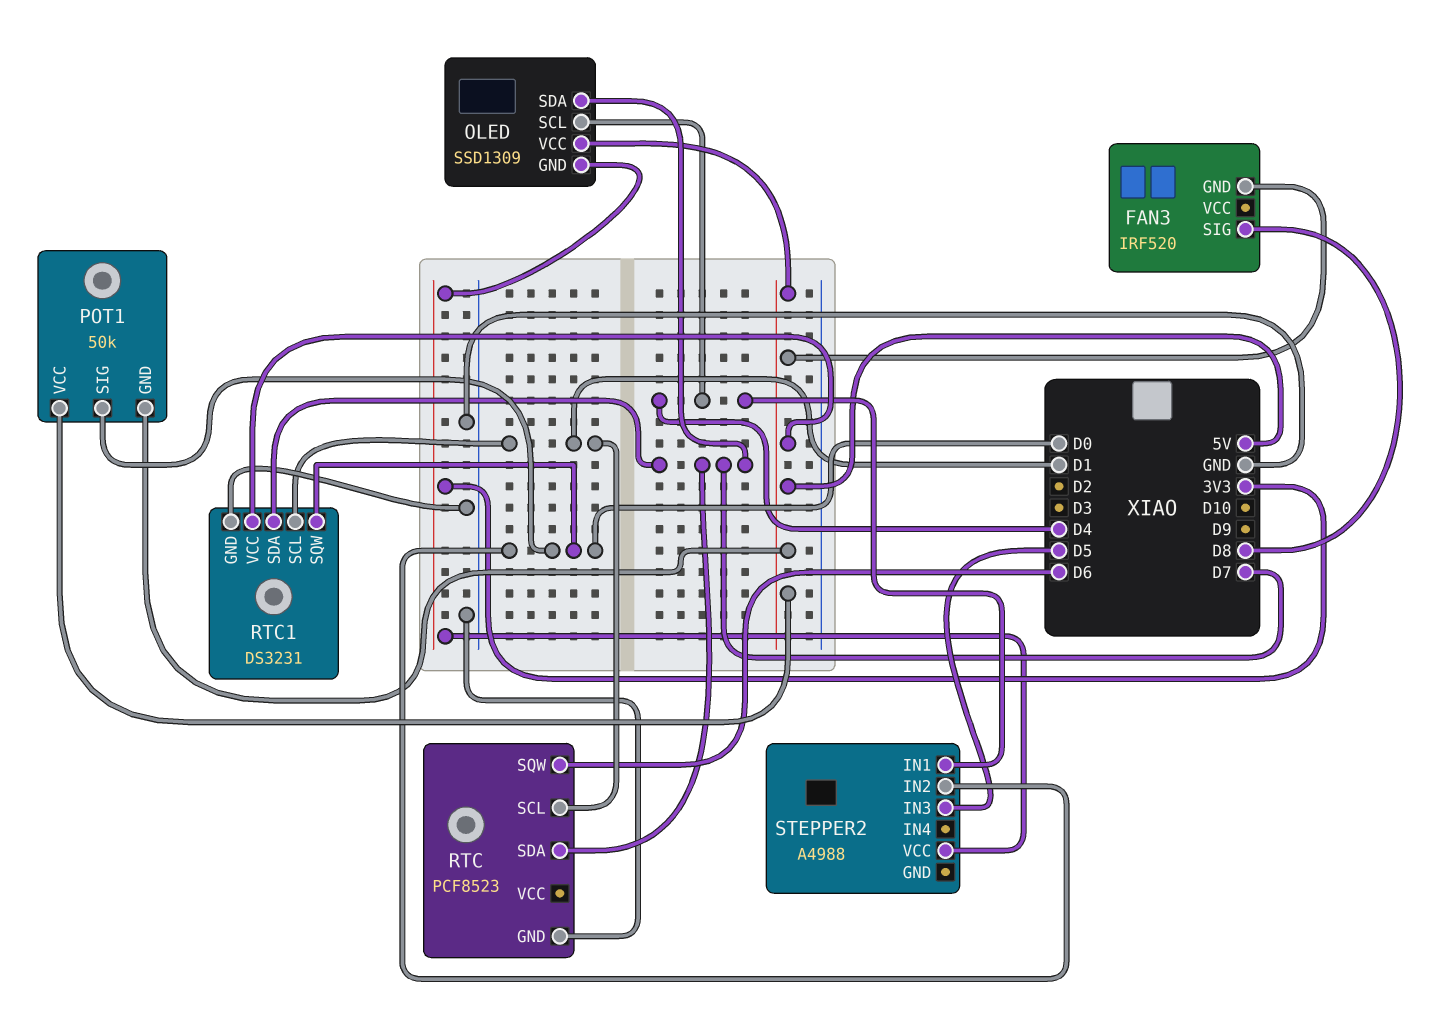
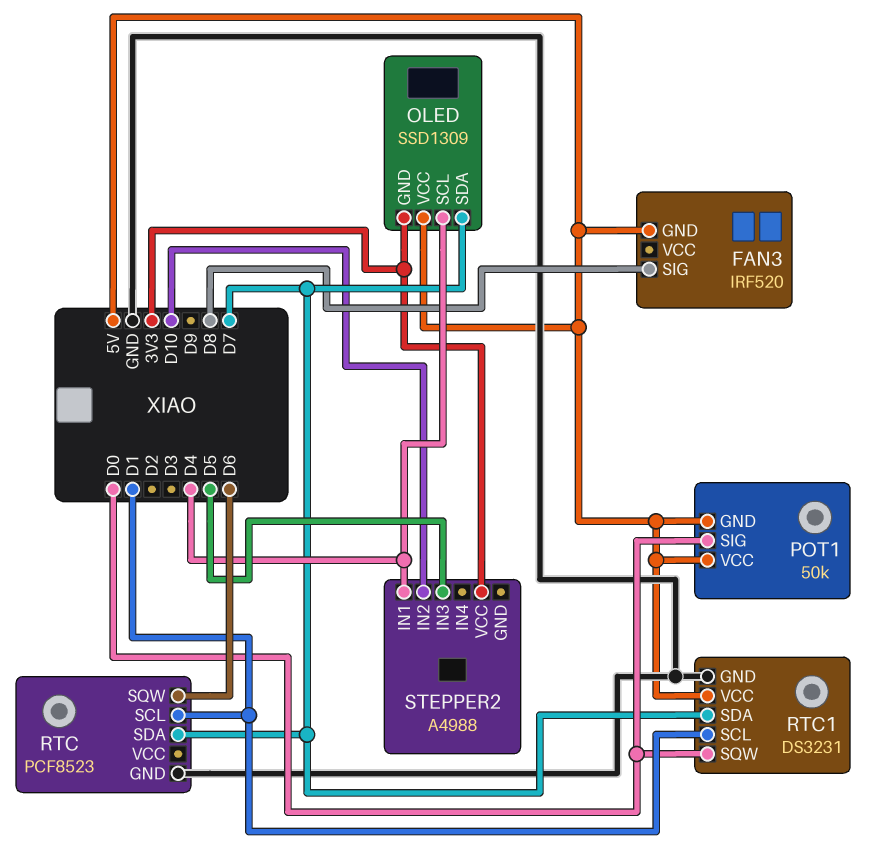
STEPPER2 pin IN2: D0 -> D10

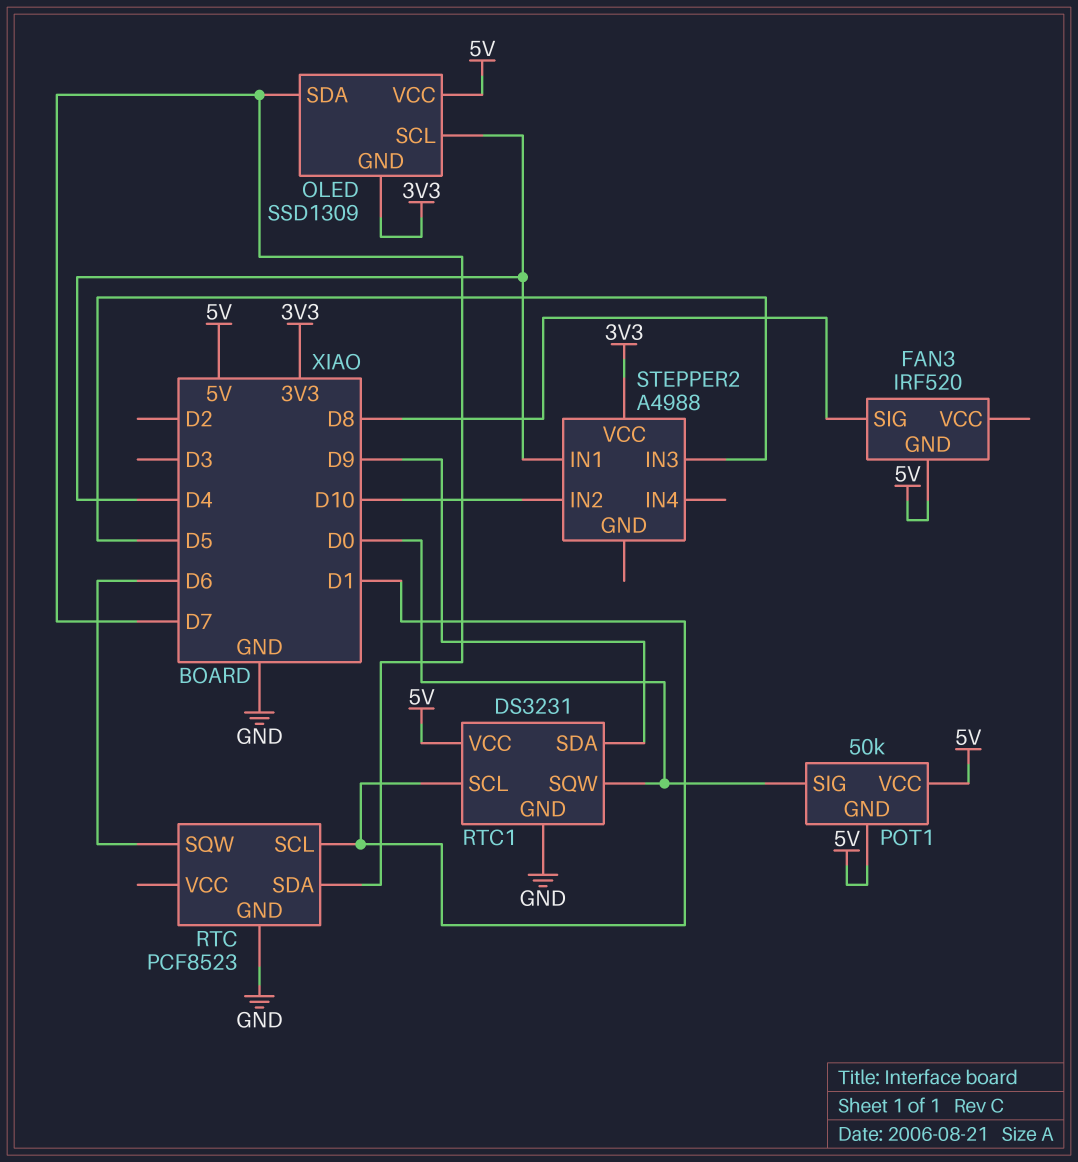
RTC1 pin SDA: D7 -> D9

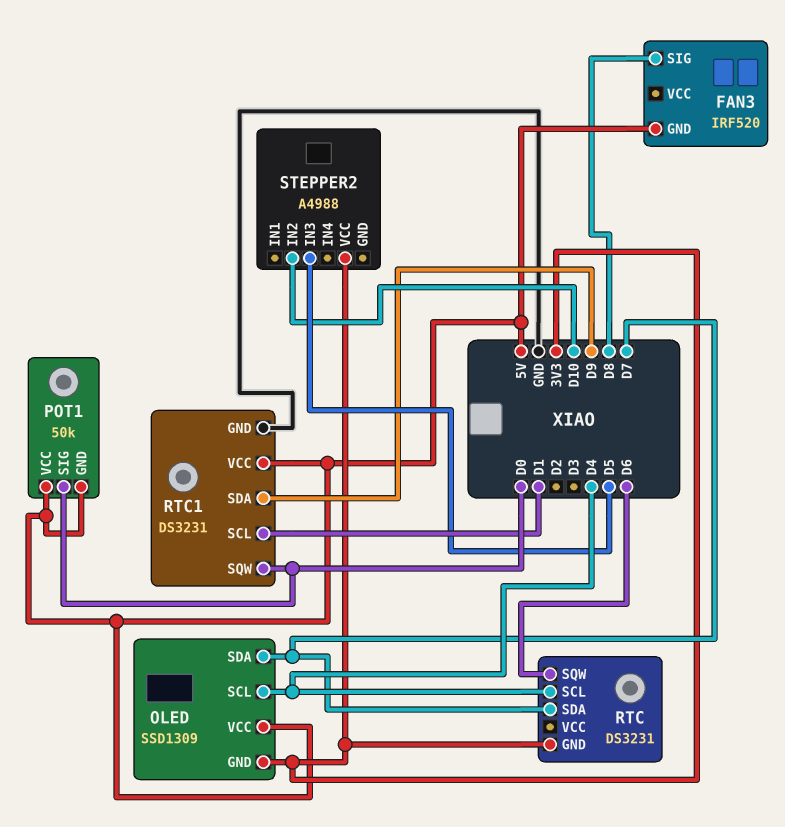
RTC: PCF8523 -> DS3231
RTC pin GND: GND -> 3V3
RTC pin SCL: D1 -> D4
STEPPER2 pin IN1: D4 -> none

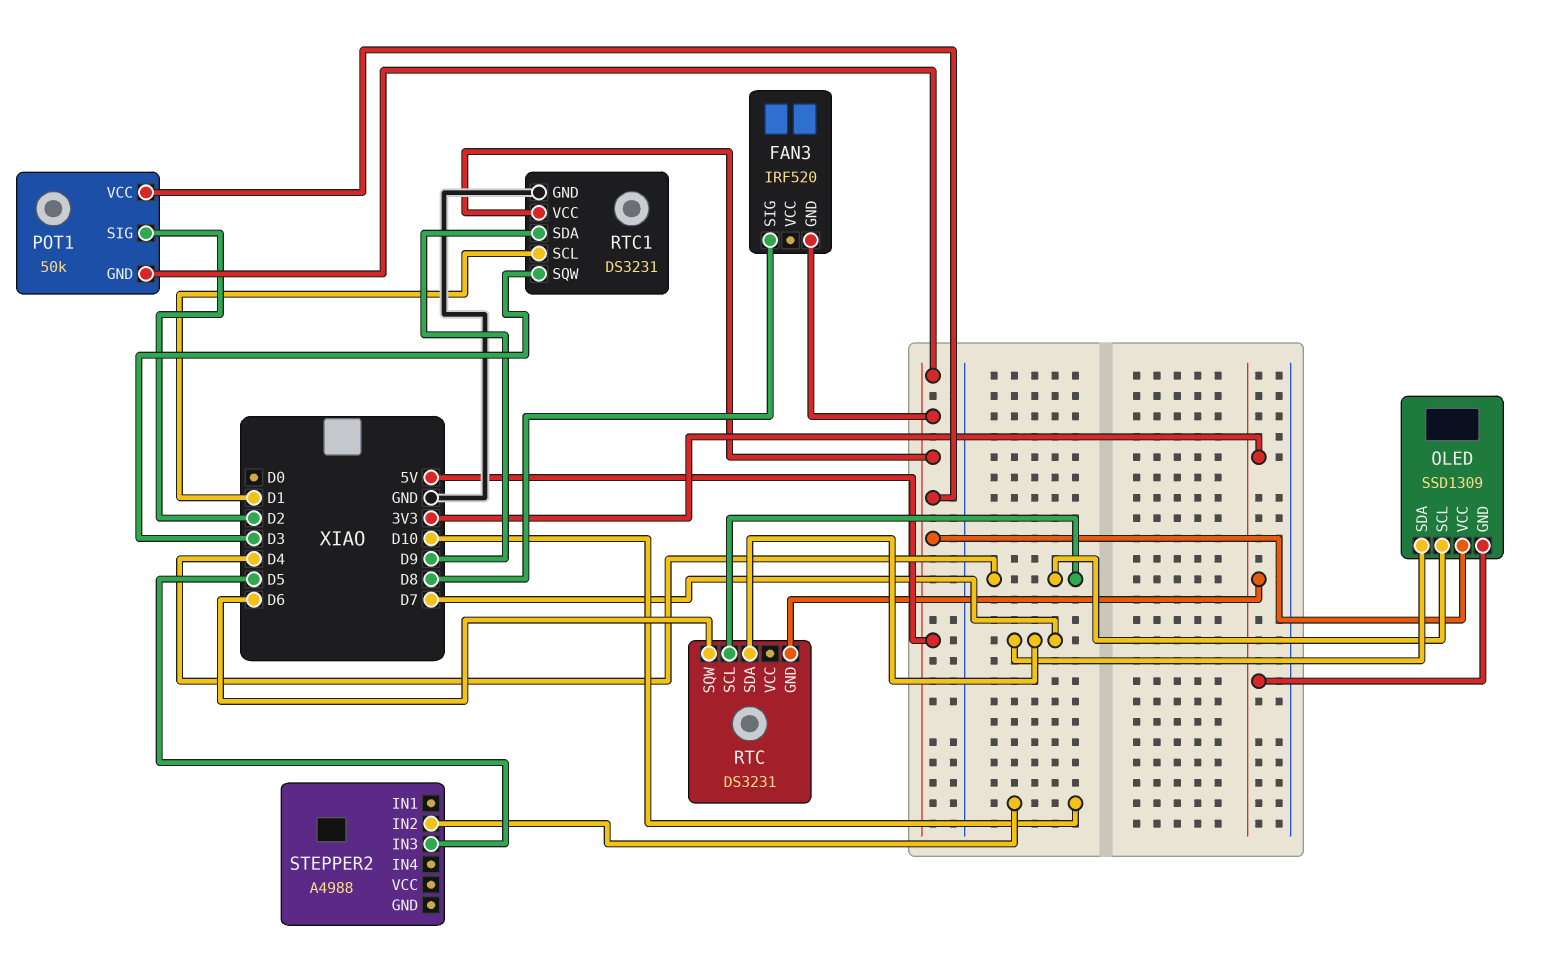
POT1 pin SIG: D0 -> D2
RTC1 pin SQW: D0 -> D3
STEPPER2 pin VCC: 3V3 -> none

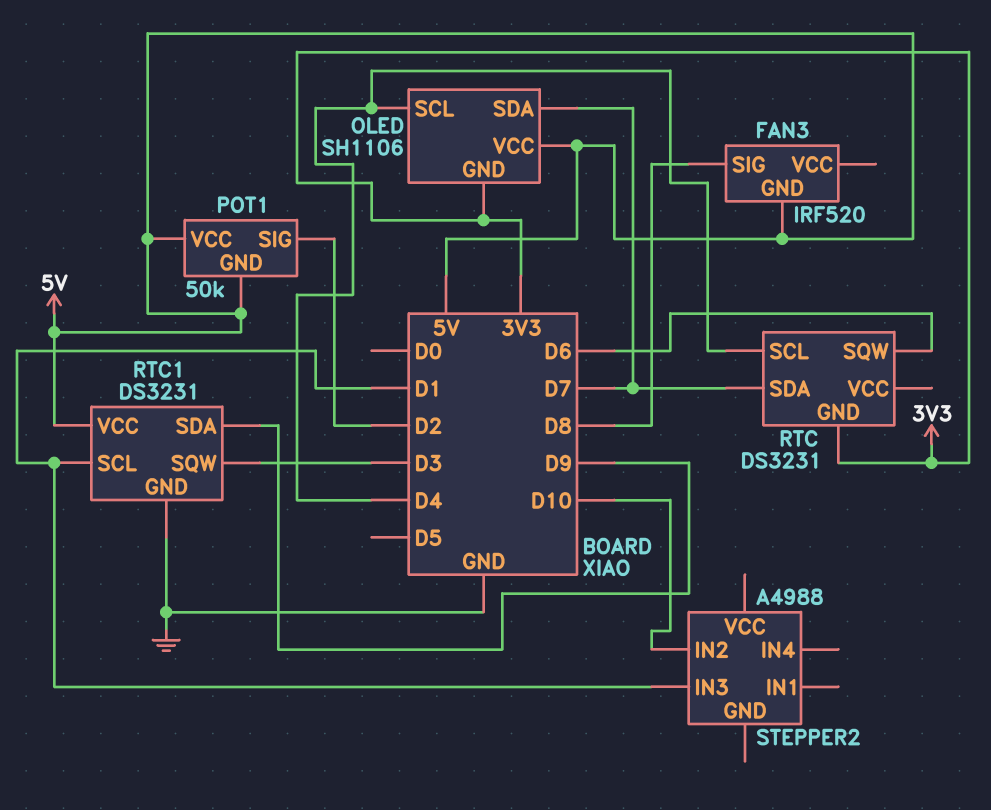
OLED: SSD1309 -> SH1106
STEPPER2 pin IN3: D5 -> D1

